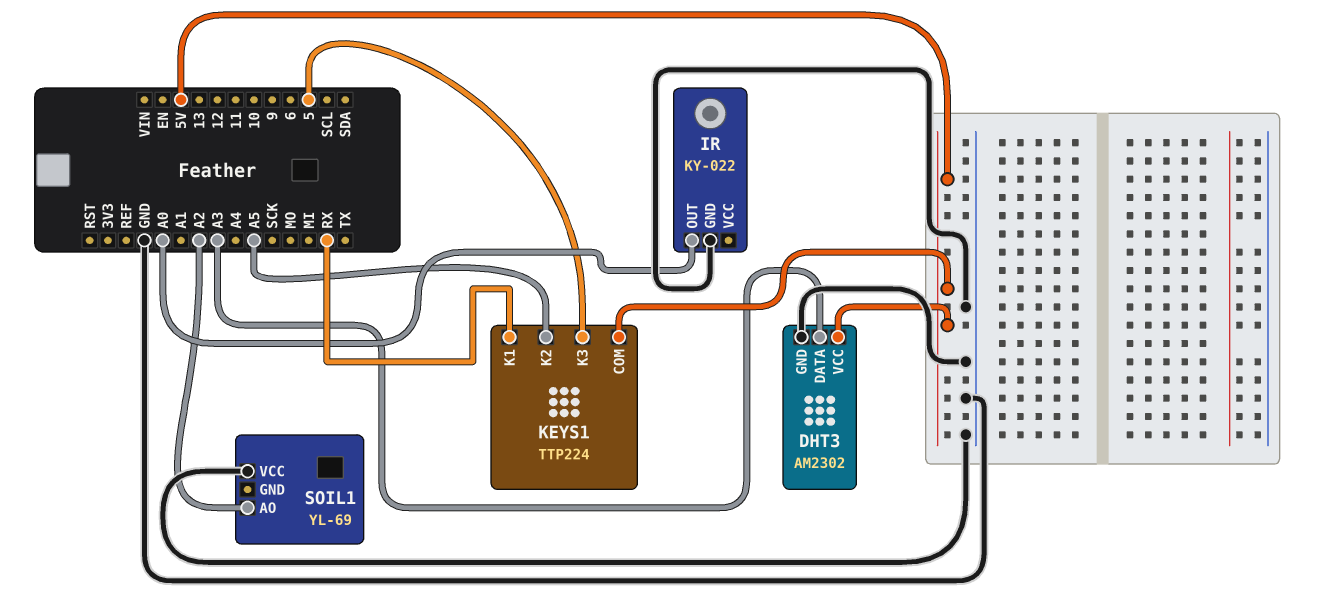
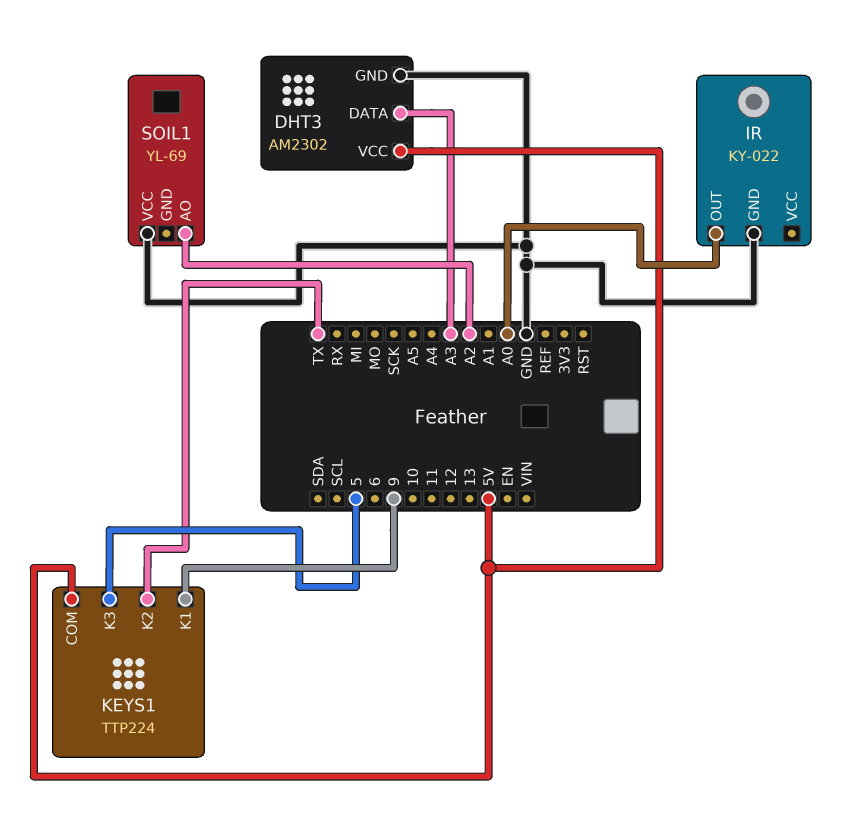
KEYS1 pin K1: RX -> 9
KEYS1 pin K2: A5 -> TX

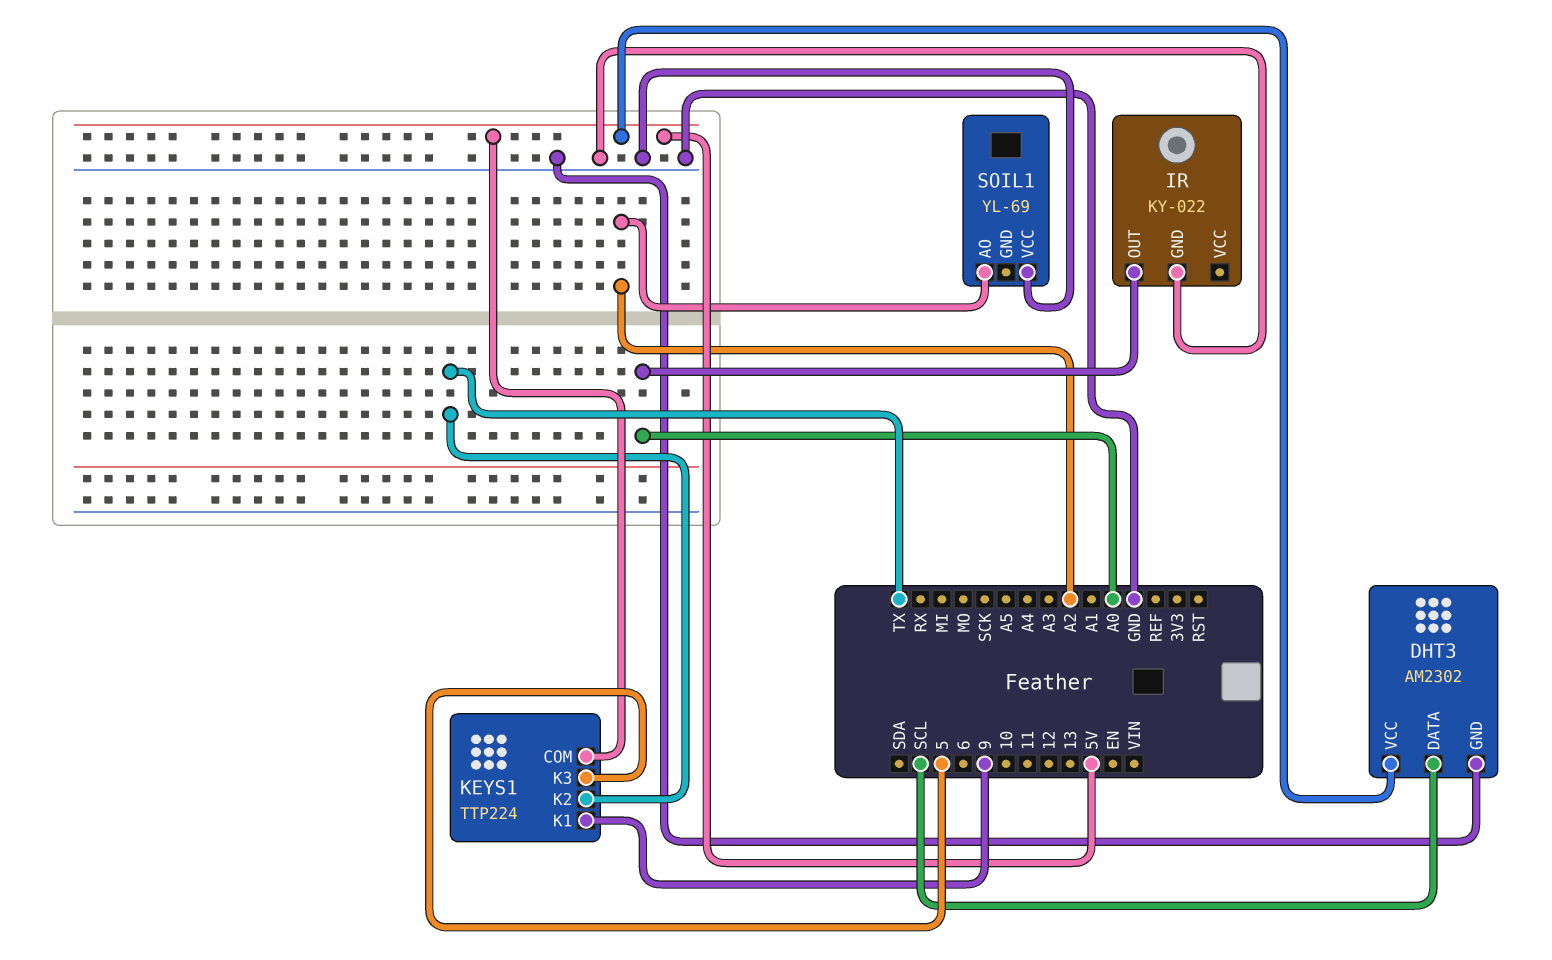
DHT3 pin DATA: A3 -> SCL

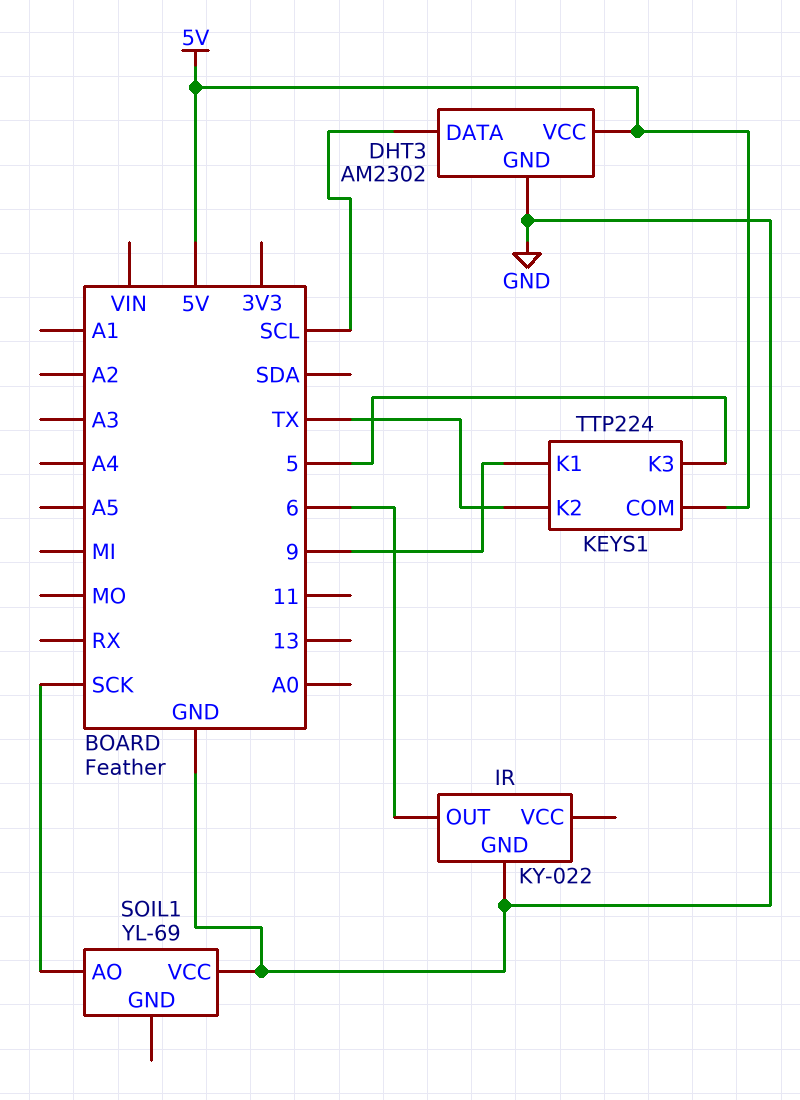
IR pin OUT: A0 -> 6
SOIL1 pin AO: A2 -> SCK

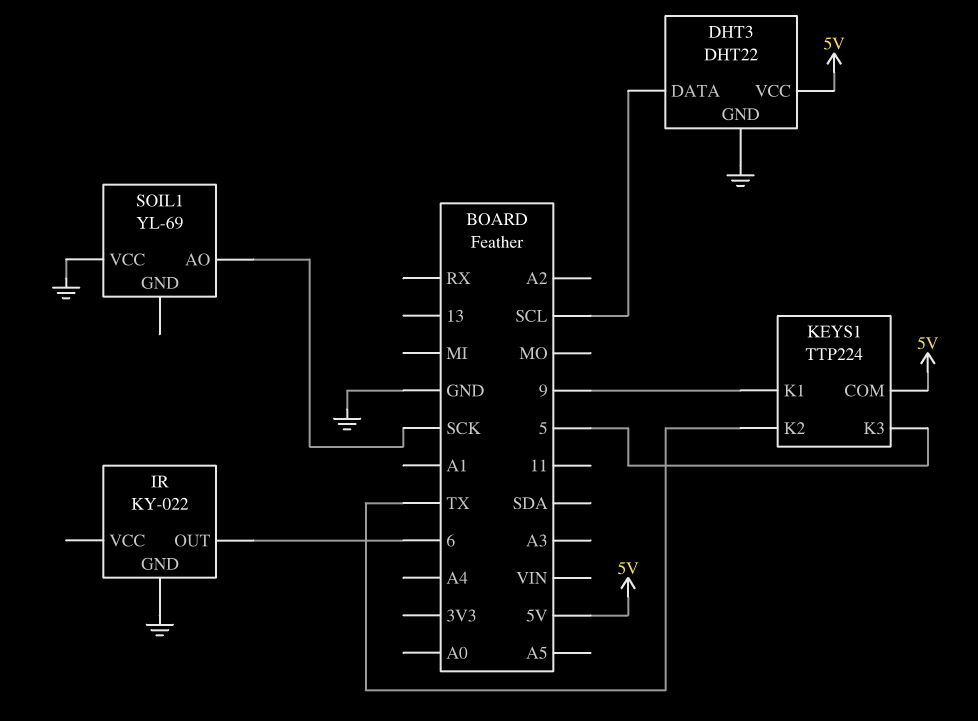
DHT3: AM2302 -> DHT22

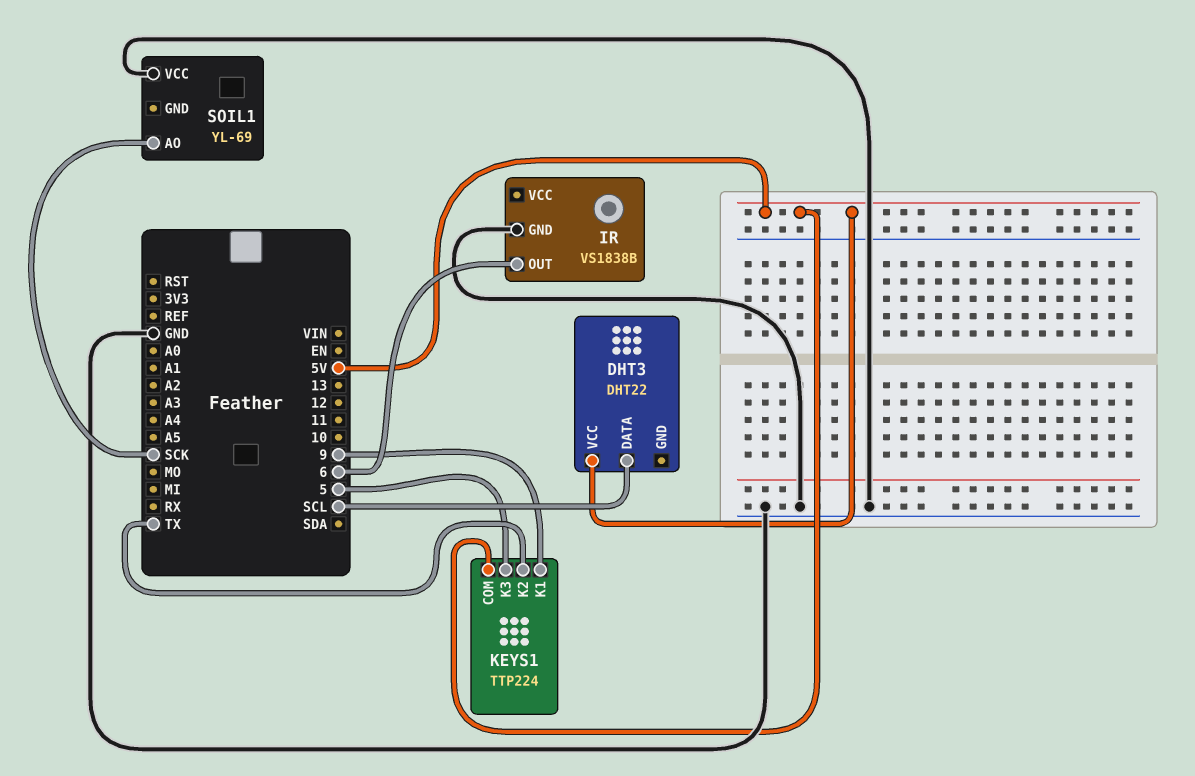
DHT3 pin GND: GND -> none
IR: KY-022 -> VS1838B

